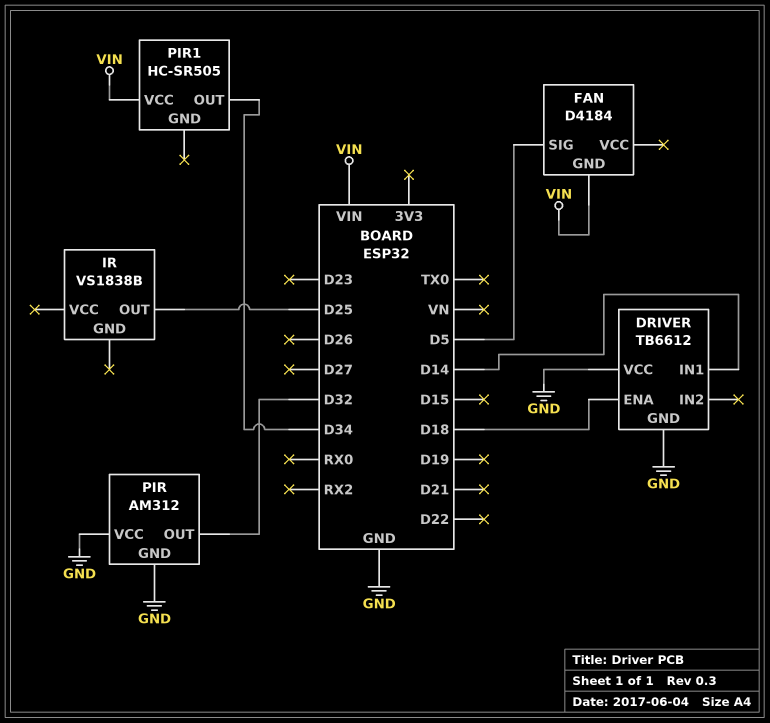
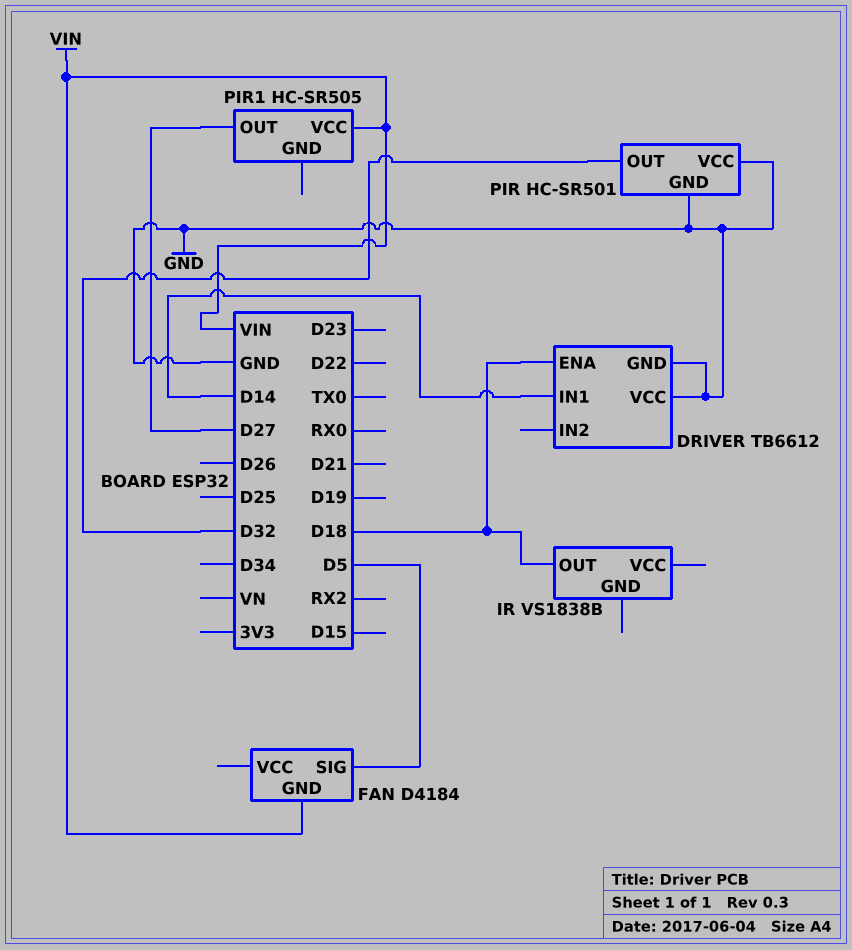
IR pin OUT: D25 -> D18
PIR: AM312 -> HC-SR501
PIR1 pin OUT: D34 -> D27

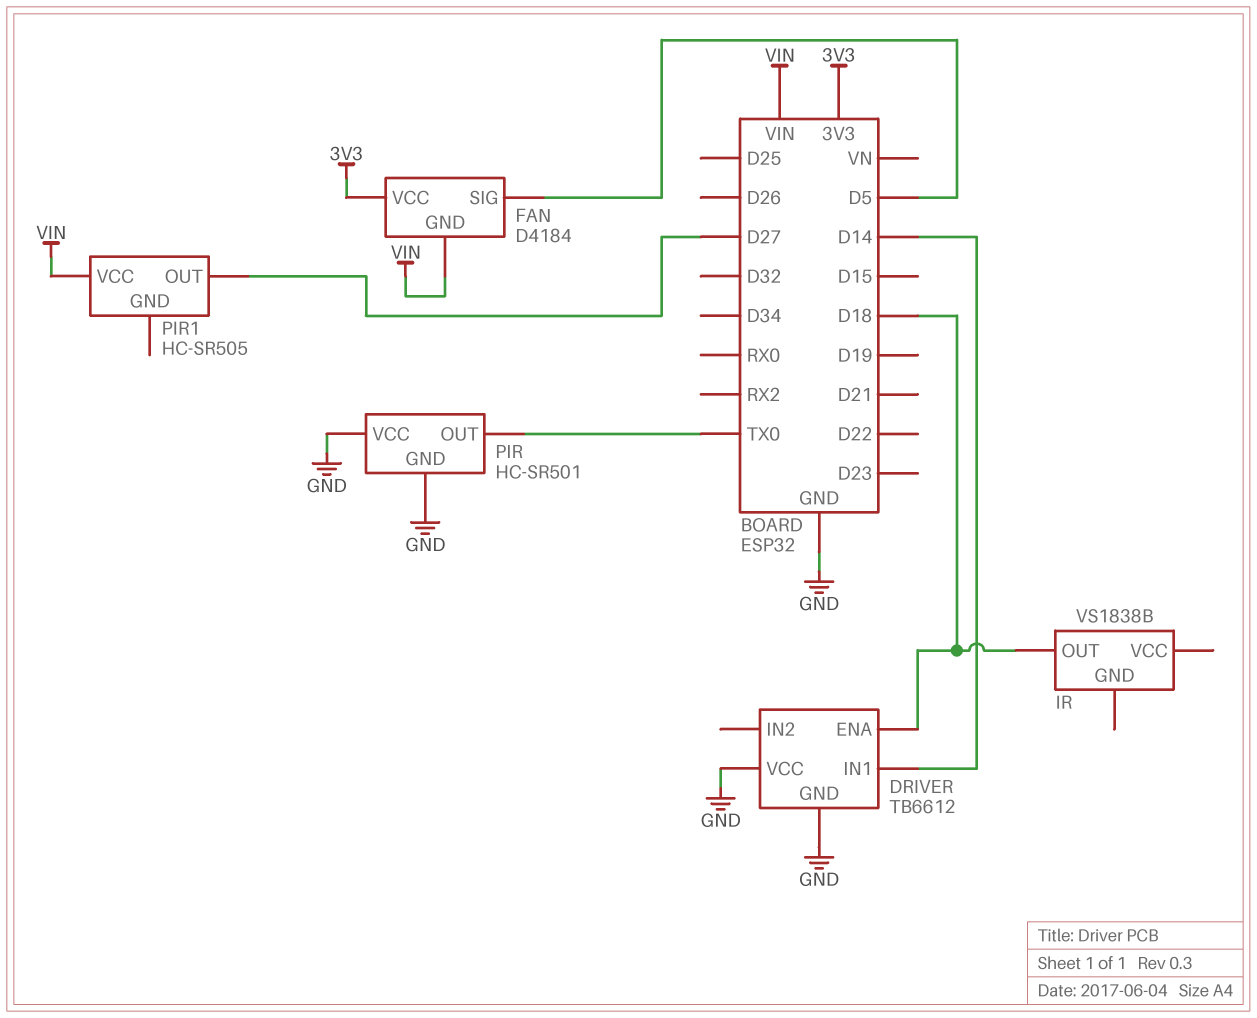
FAN pin VCC: none -> 3V3
PIR pin OUT: D32 -> TX0

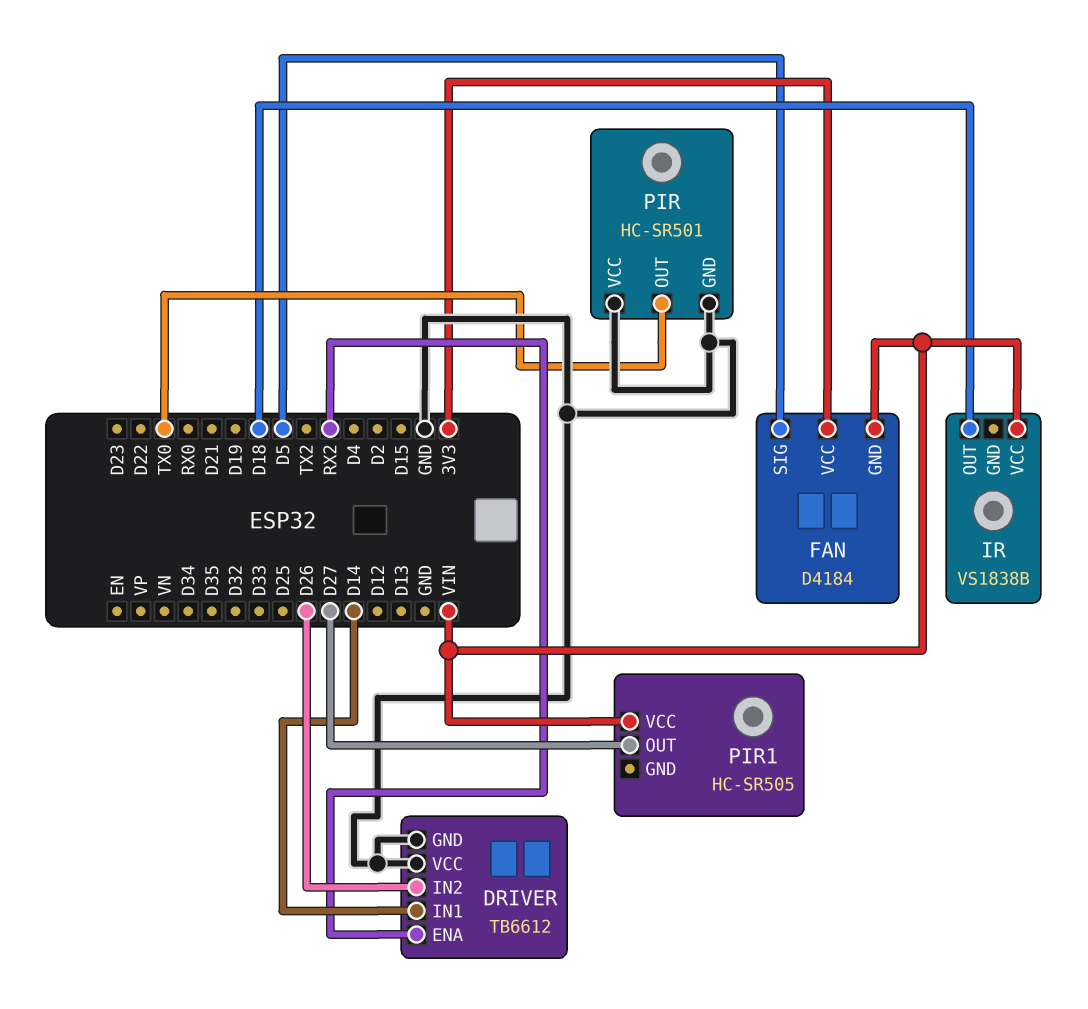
DRIVER pin ENA: D18 -> RX2
DRIVER pin IN2: none -> D26
IR pin VCC: none -> VIN

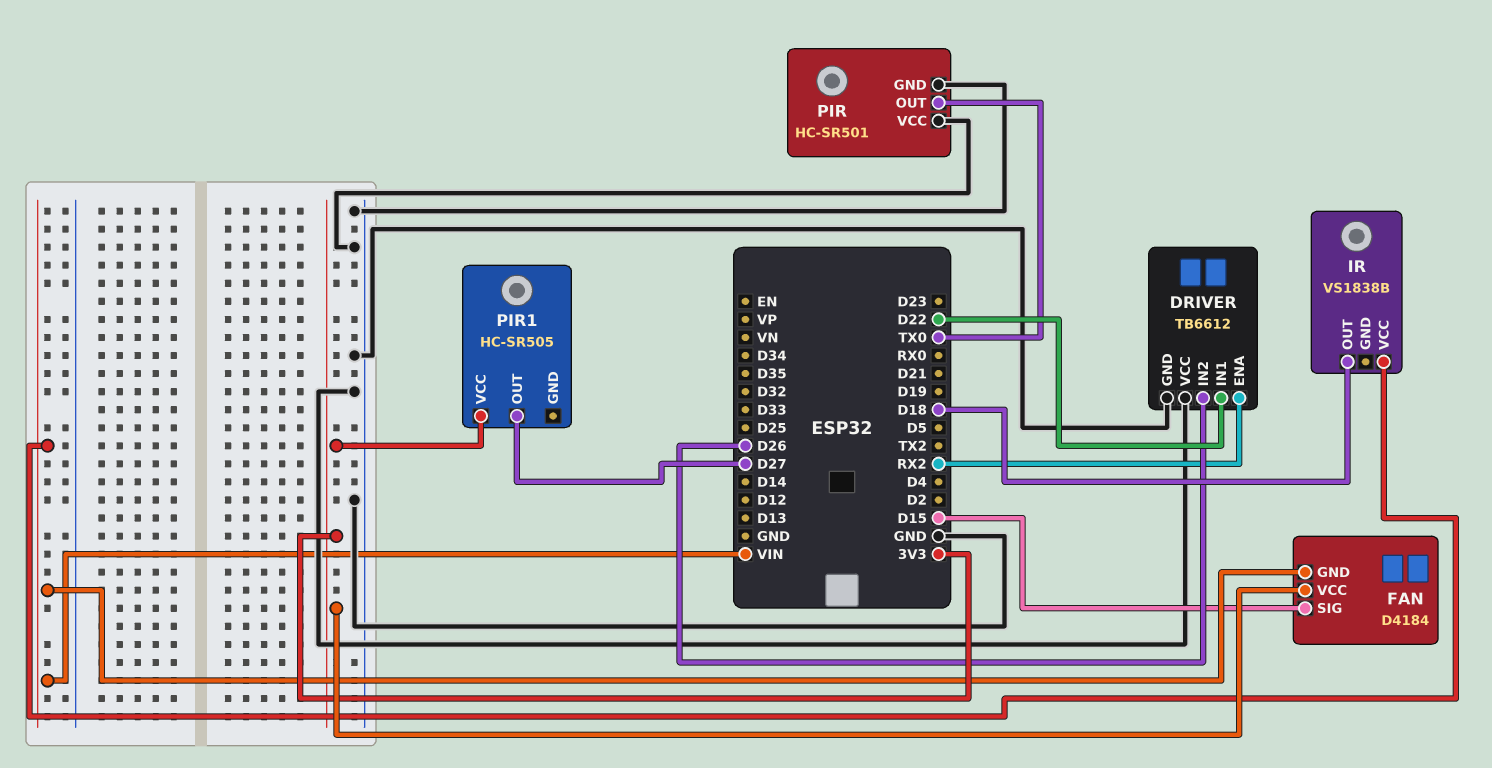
DRIVER pin IN1: D14 -> D22
FAN pin SIG: D5 -> D15
PIR1 pin VCC: VIN -> 3V3

